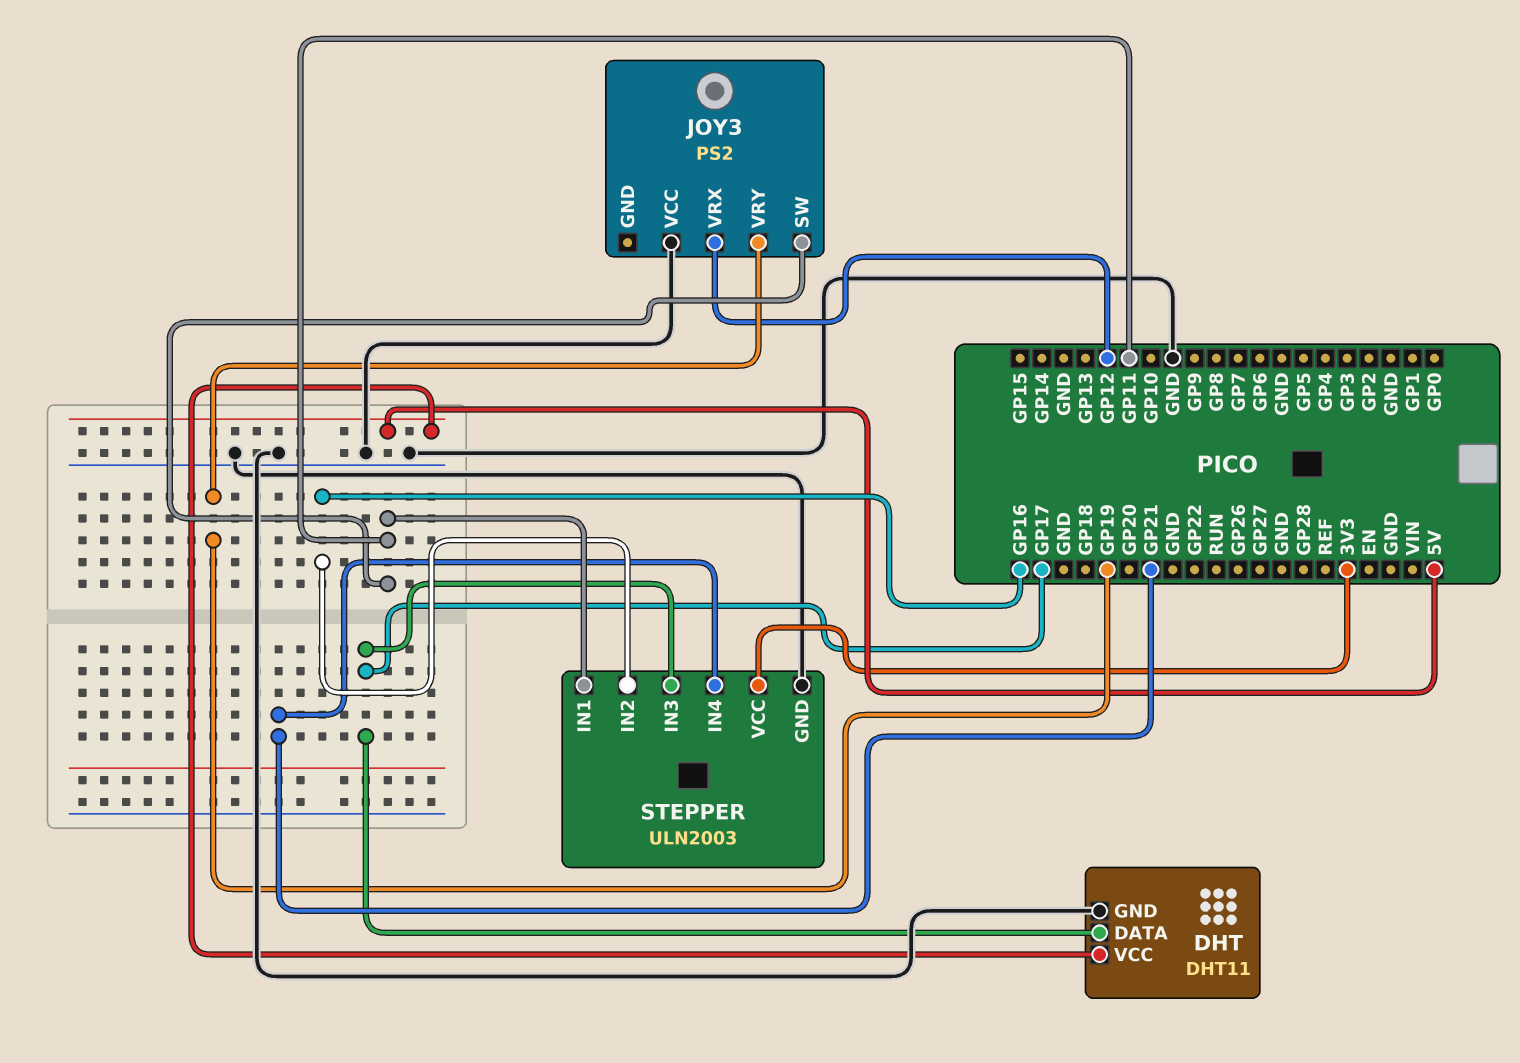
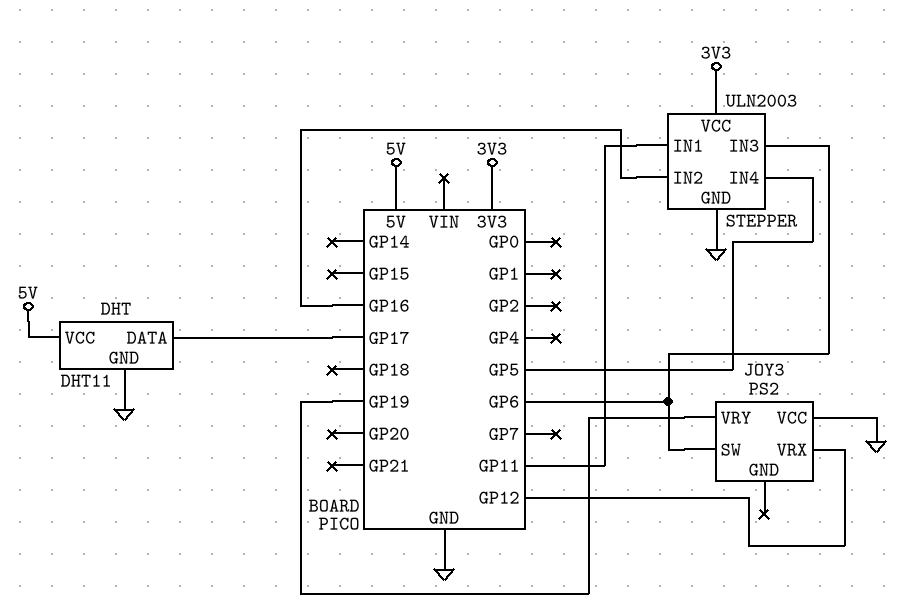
JOY3 pin SW: GP11 -> GP6
STEPPER pin IN3: GP17 -> GP6
STEPPER pin IN4: GP21 -> GP5

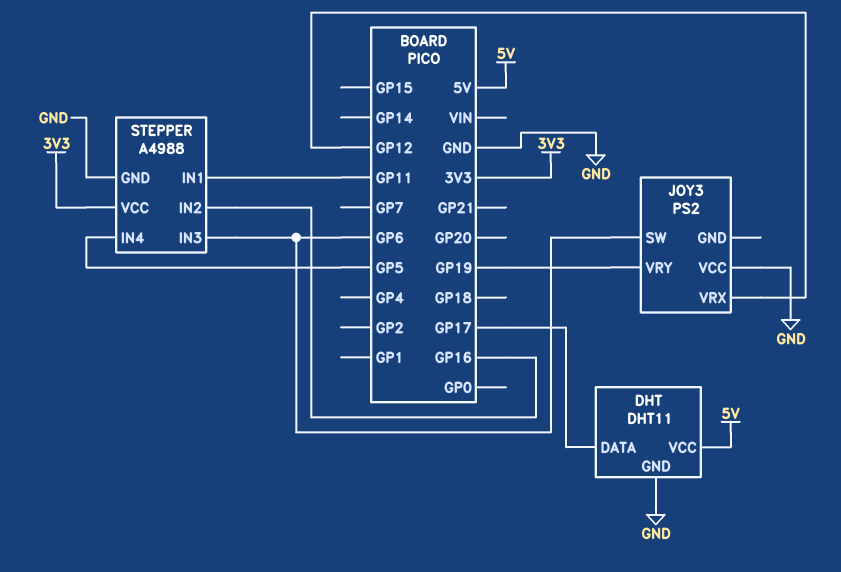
STEPPER: ULN2003 -> A4988

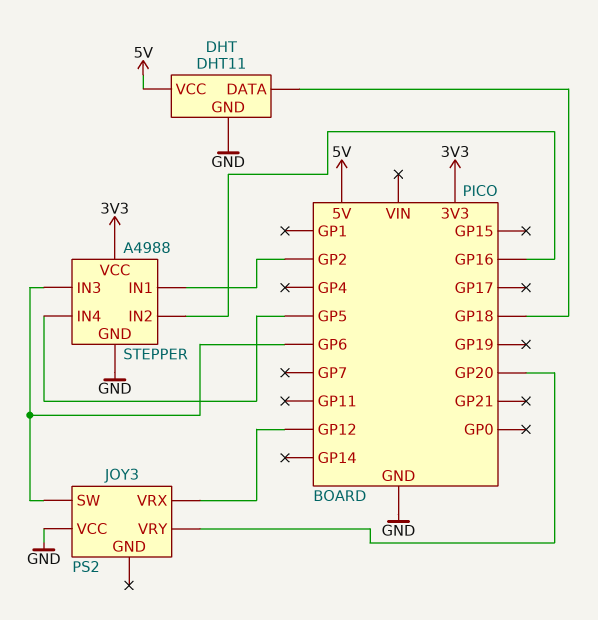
DHT pin DATA: GP17 -> GP18
JOY3 pin VRY: GP19 -> GP20
STEPPER pin IN1: GP11 -> GP2

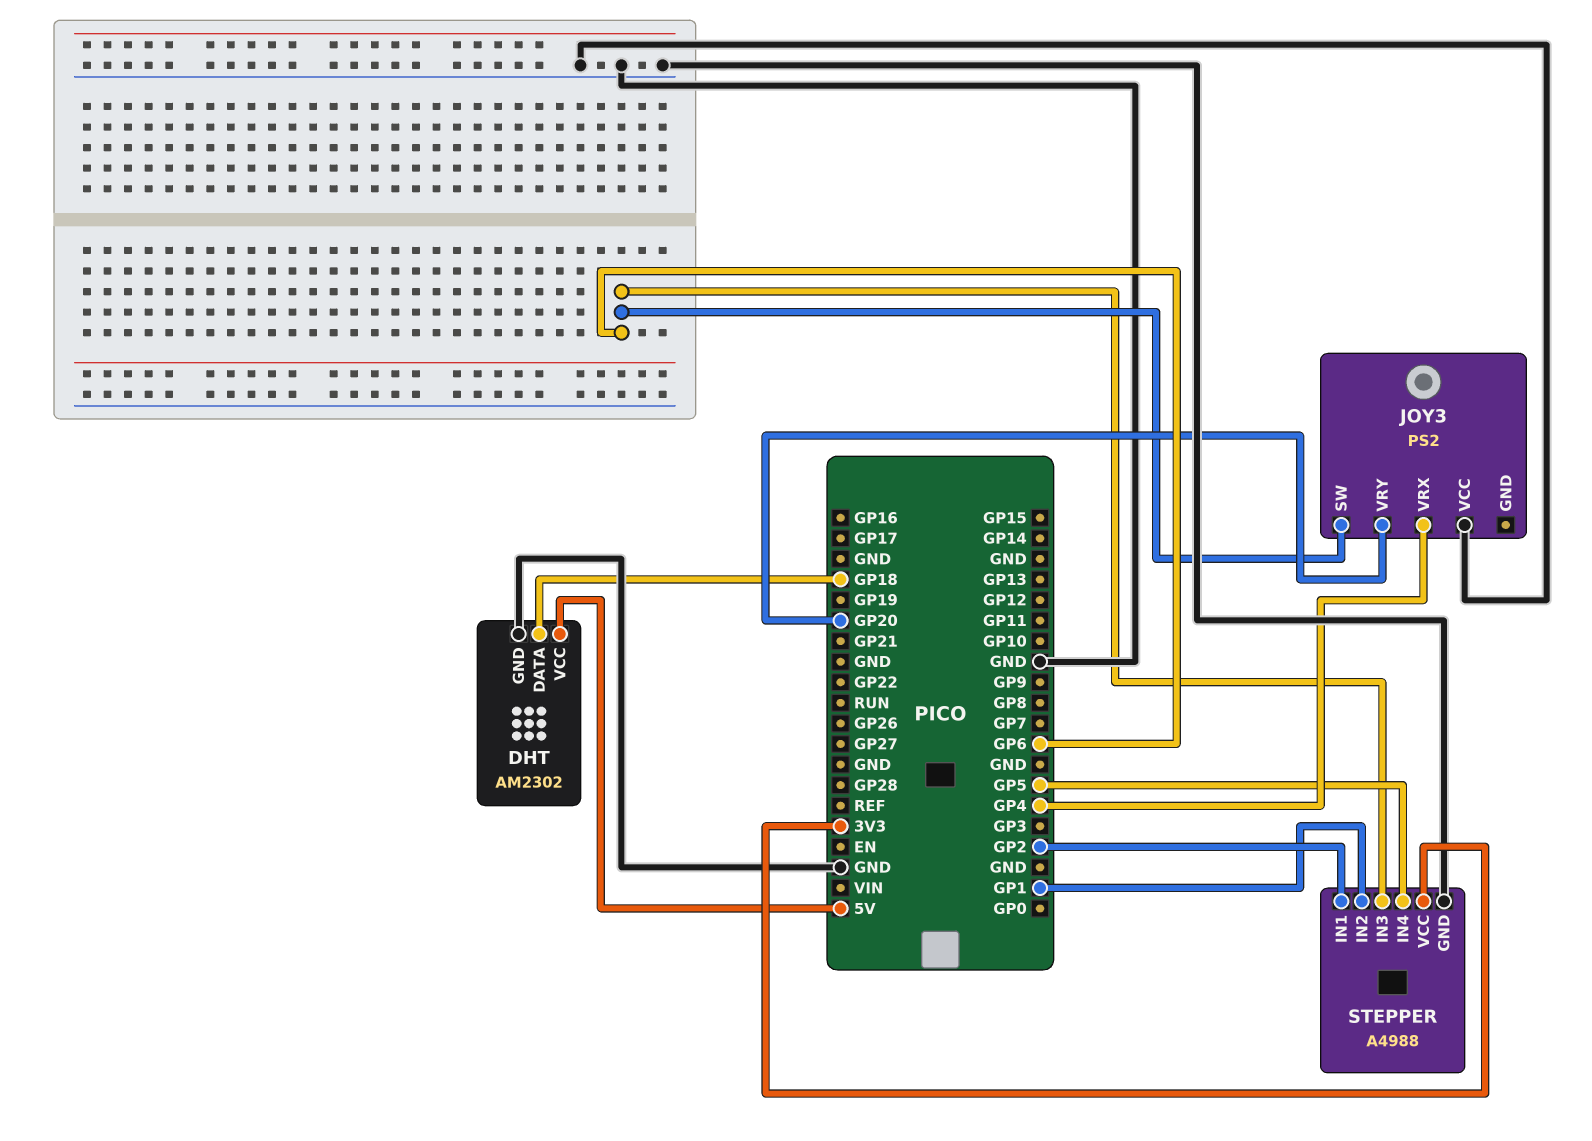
DHT: DHT11 -> AM2302
JOY3 pin VRX: GP12 -> GP4
STEPPER pin IN2: GP16 -> GP1

